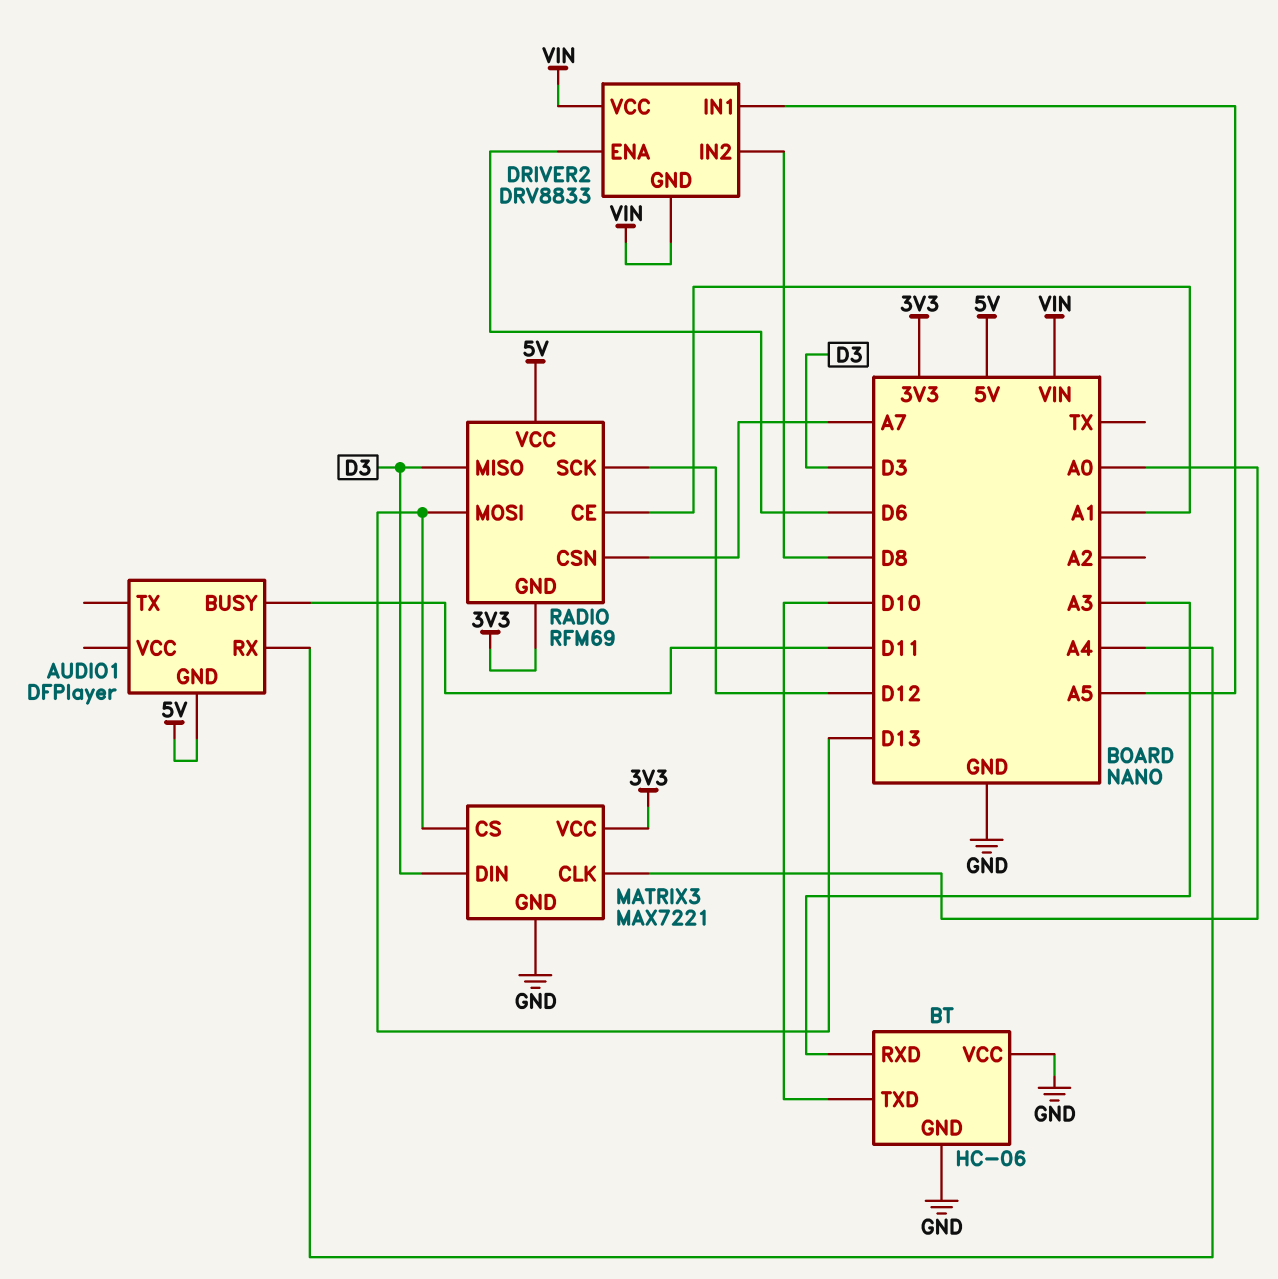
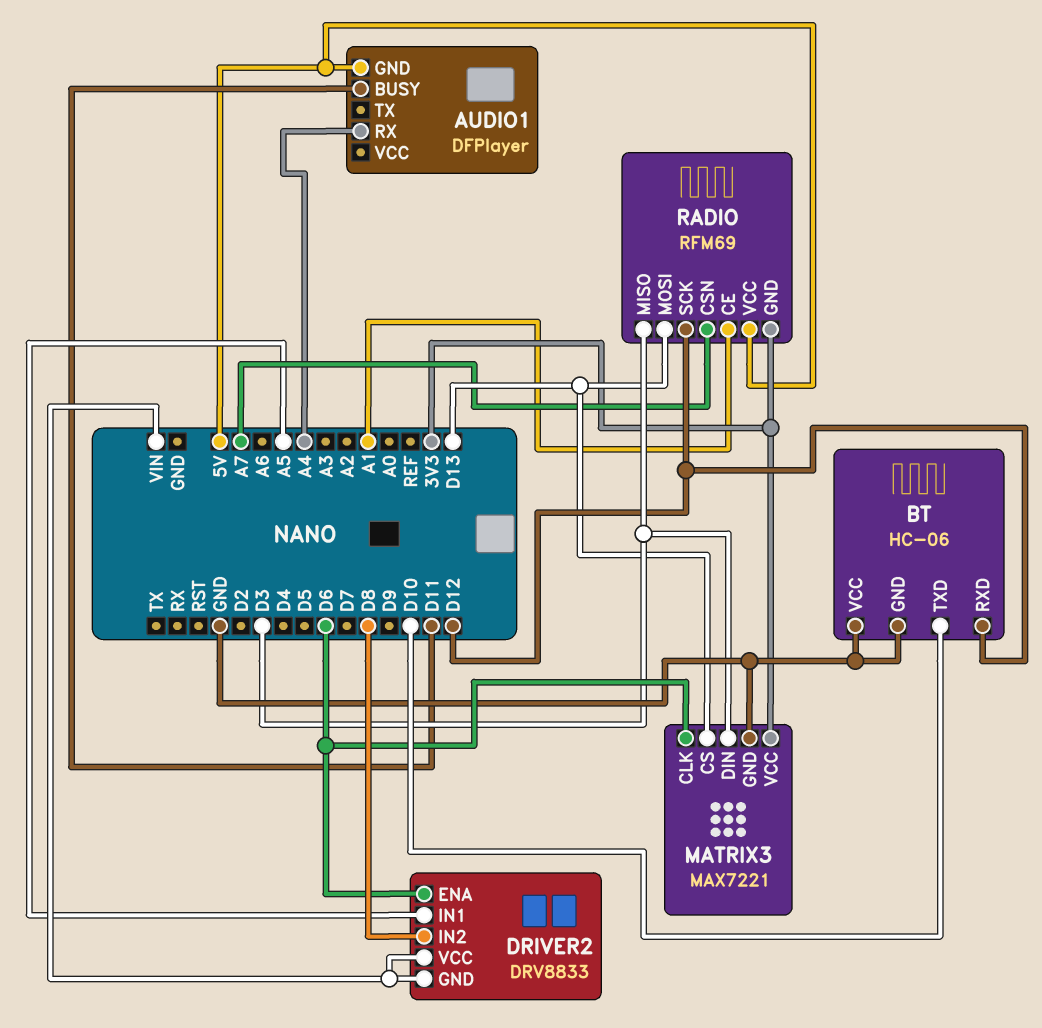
BT pin RXD: A3 -> D12
MATRIX3 pin CLK: A0 -> D6

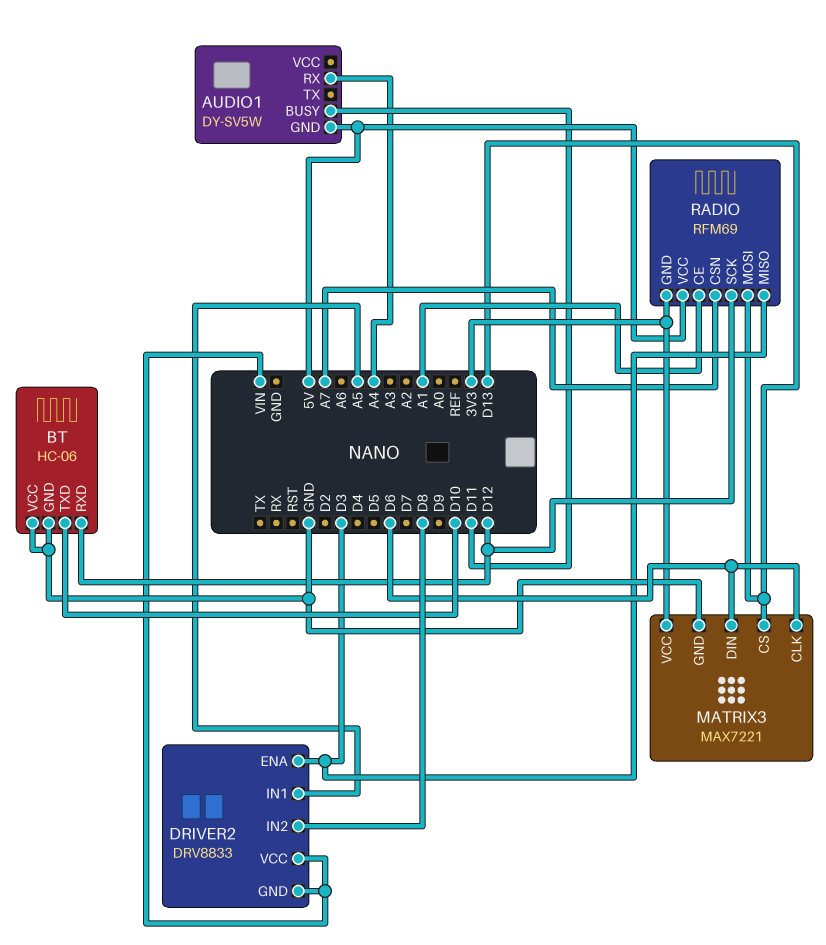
AUDIO1: DFPlayer -> DY-SV5W
DRIVER2 pin ENA: D6 -> D3
MATRIX3 pin DIN: D3 -> D6

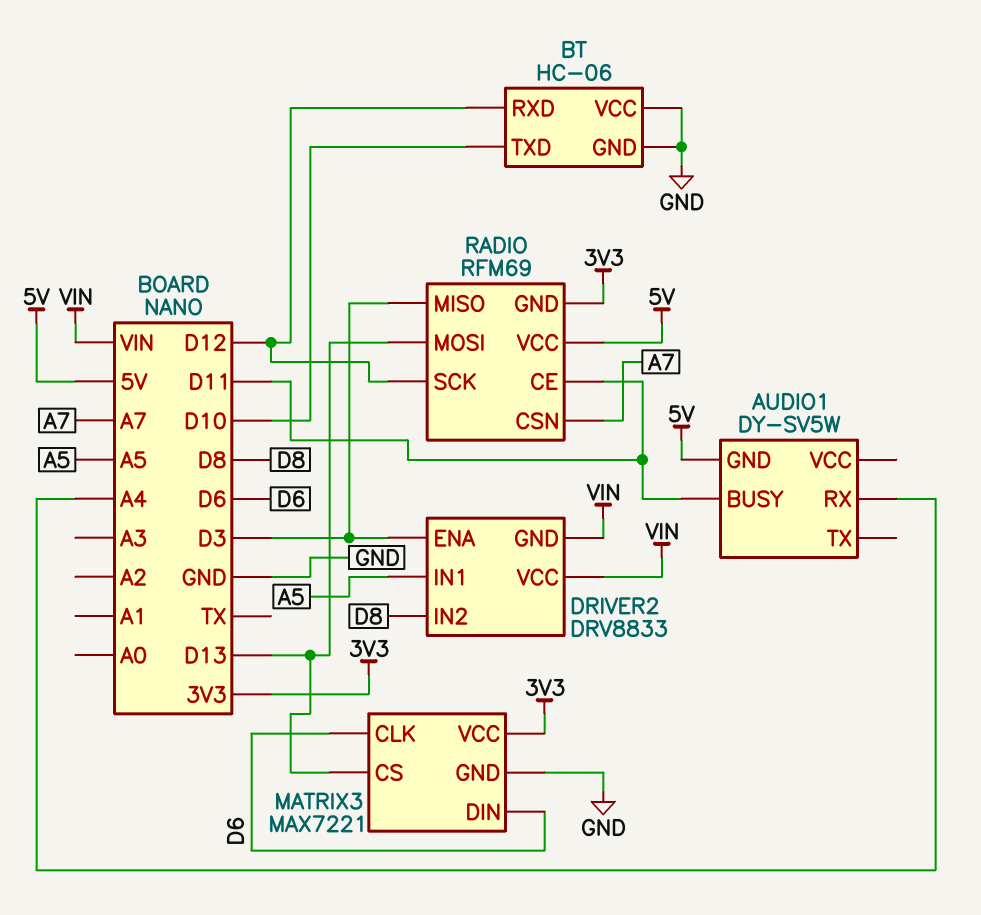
RADIO pin CE: A1 -> D11

